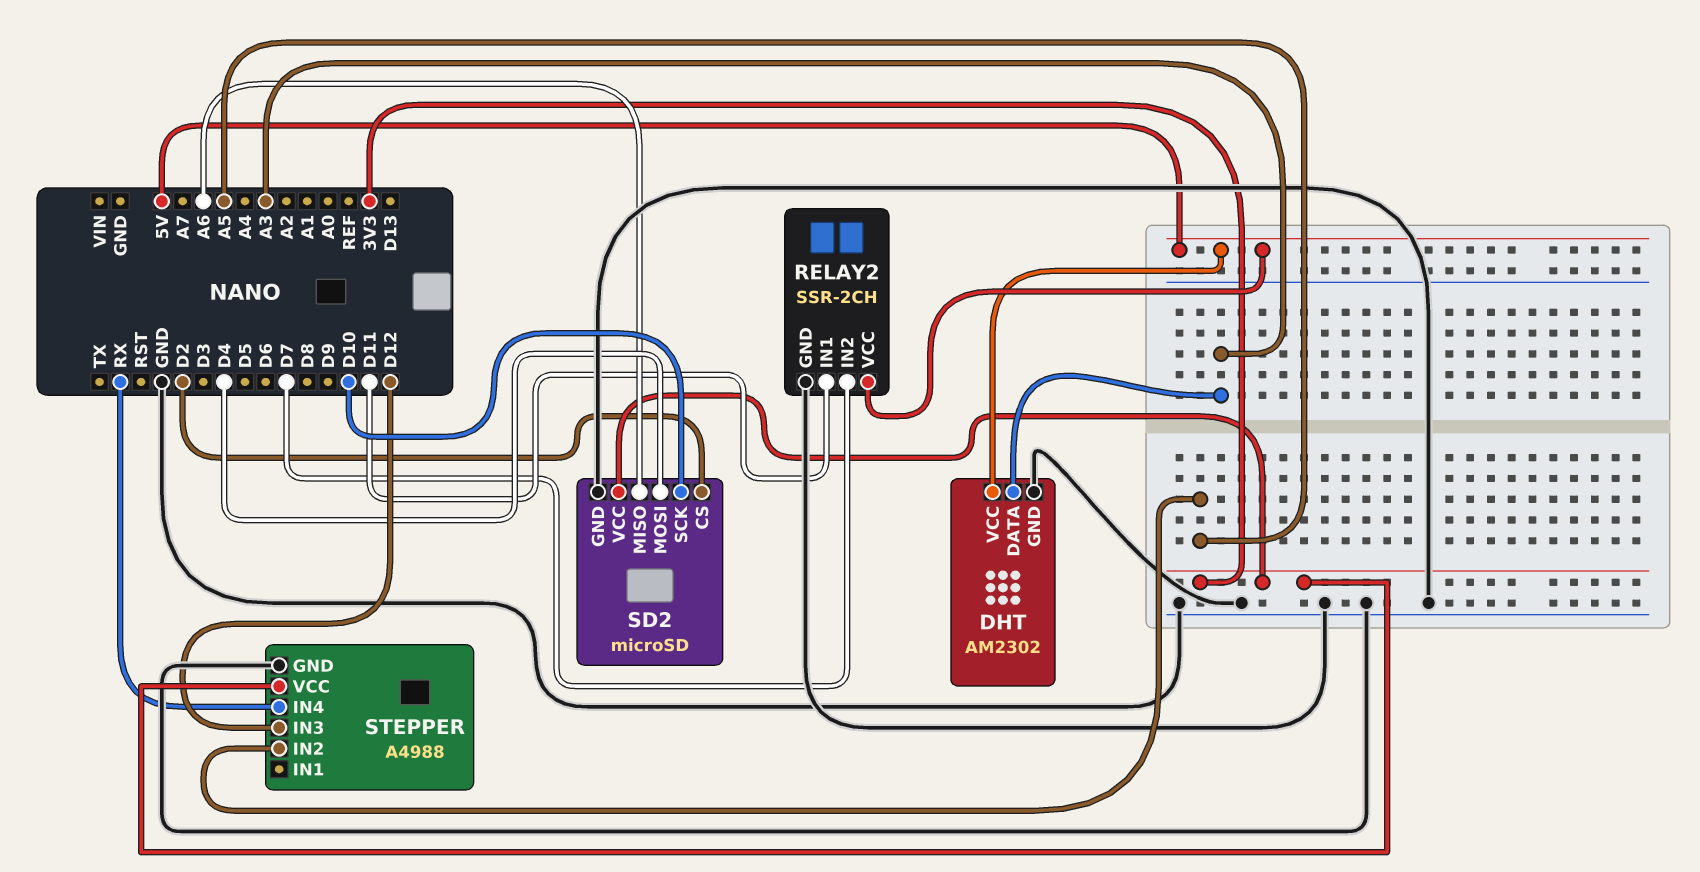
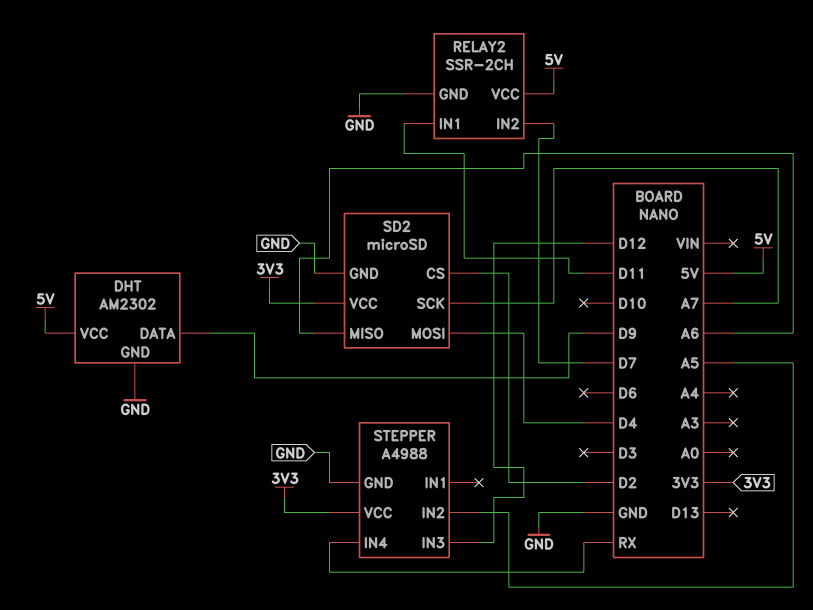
DHT pin DATA: A3 -> D9
SD2 pin SCK: D10 -> A7

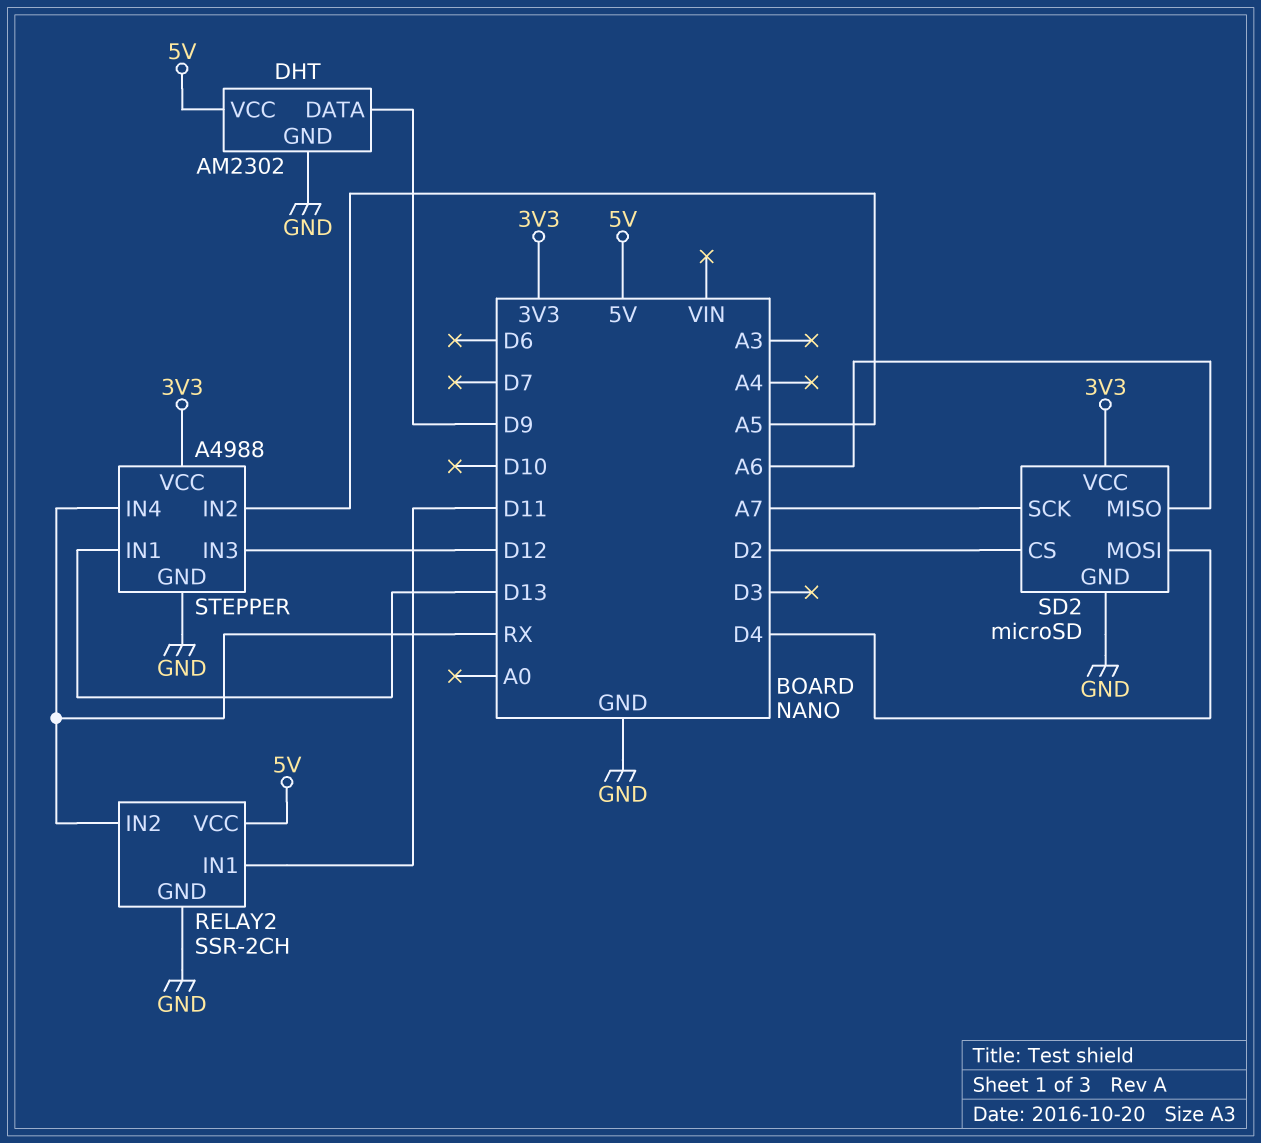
RELAY2 pin IN2: D7 -> RX
STEPPER pin IN1: none -> D13

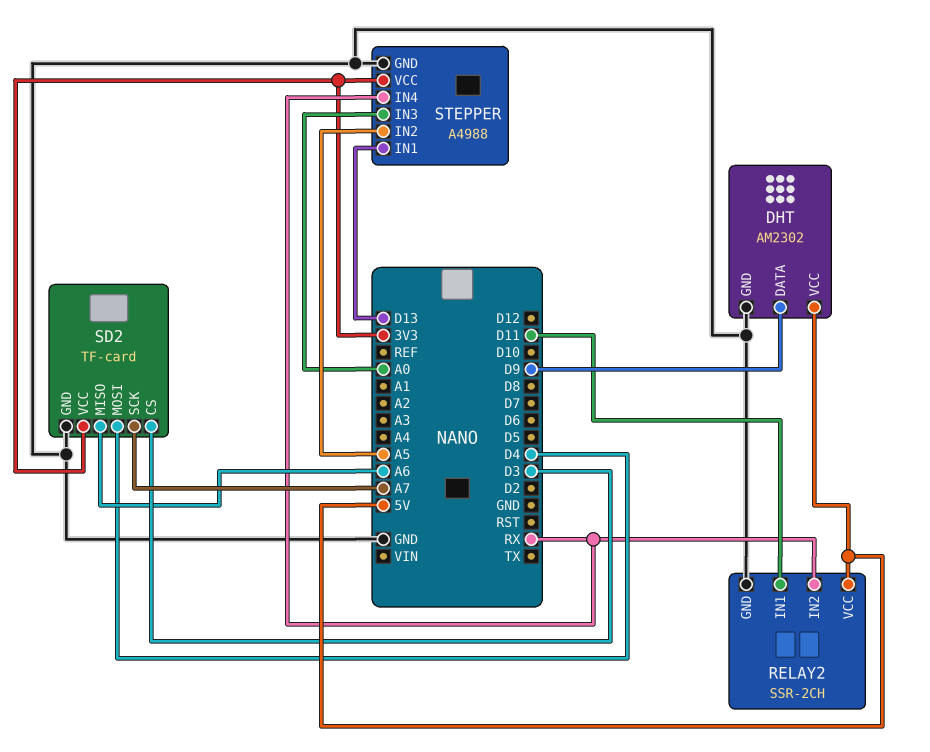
SD2: microSD -> TF-card
SD2 pin CS: D2 -> D3
STEPPER pin IN3: D12 -> A0

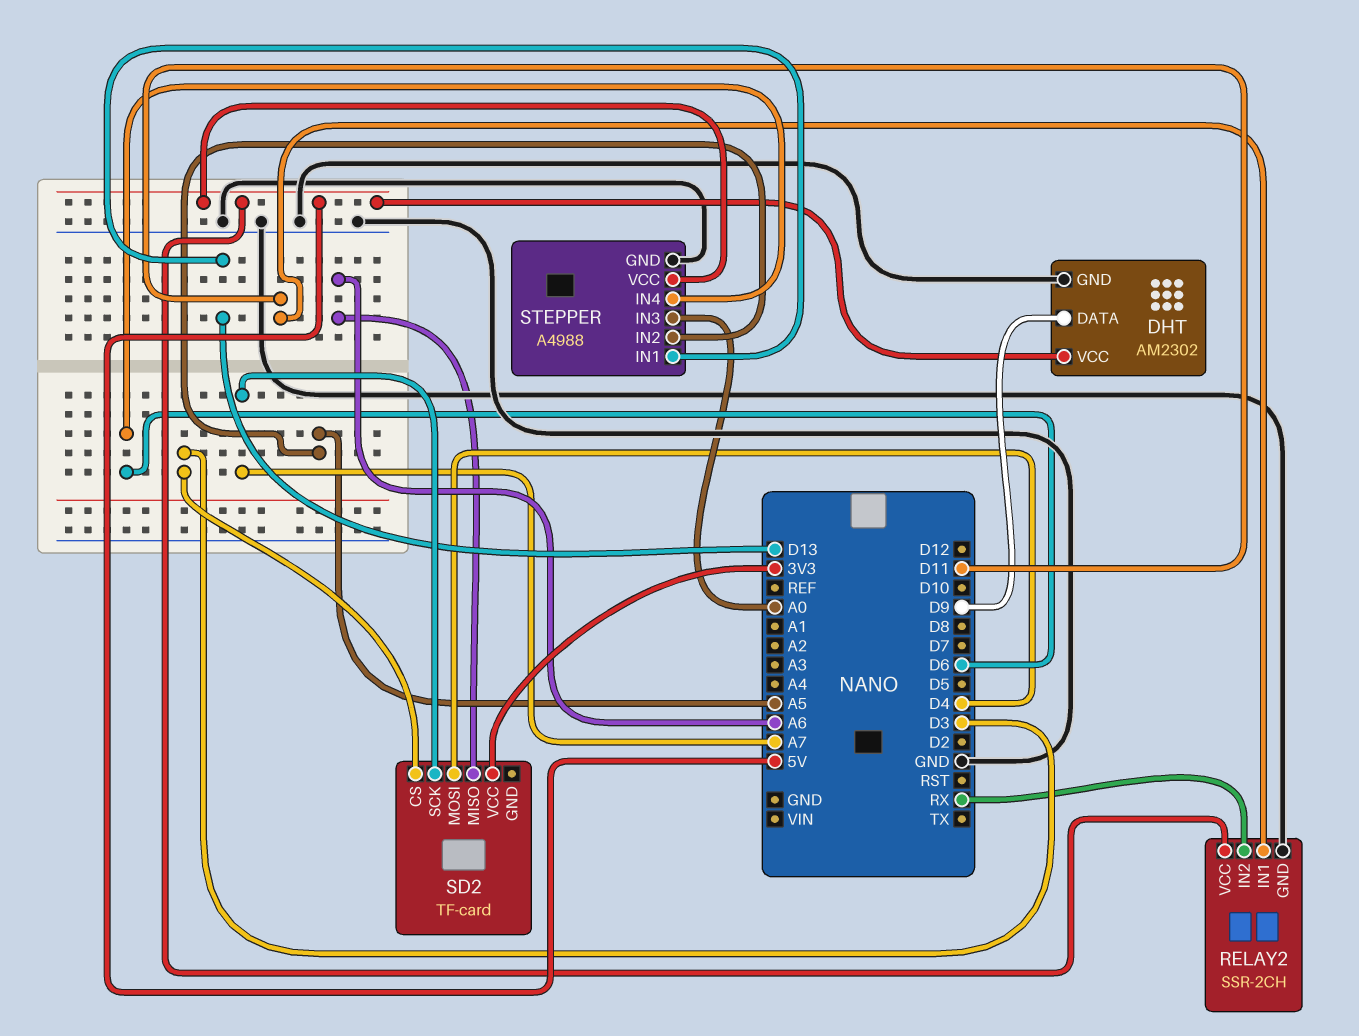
SD2 pin GND: GND -> none
STEPPER pin IN4: RX -> D6
STEPPER pin VCC: 3V3 -> 5V

